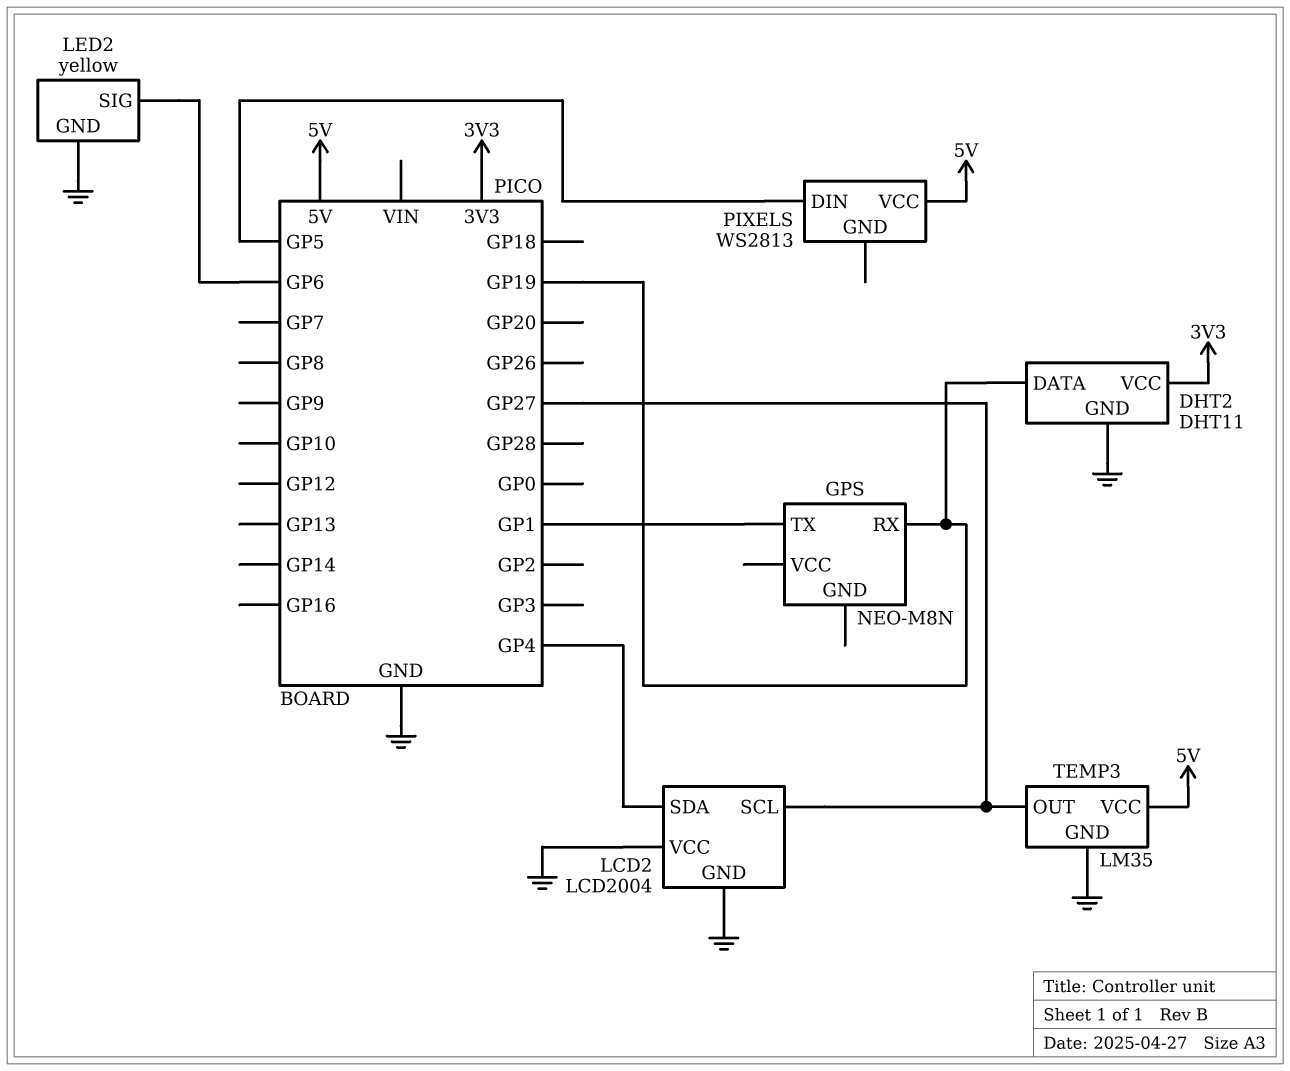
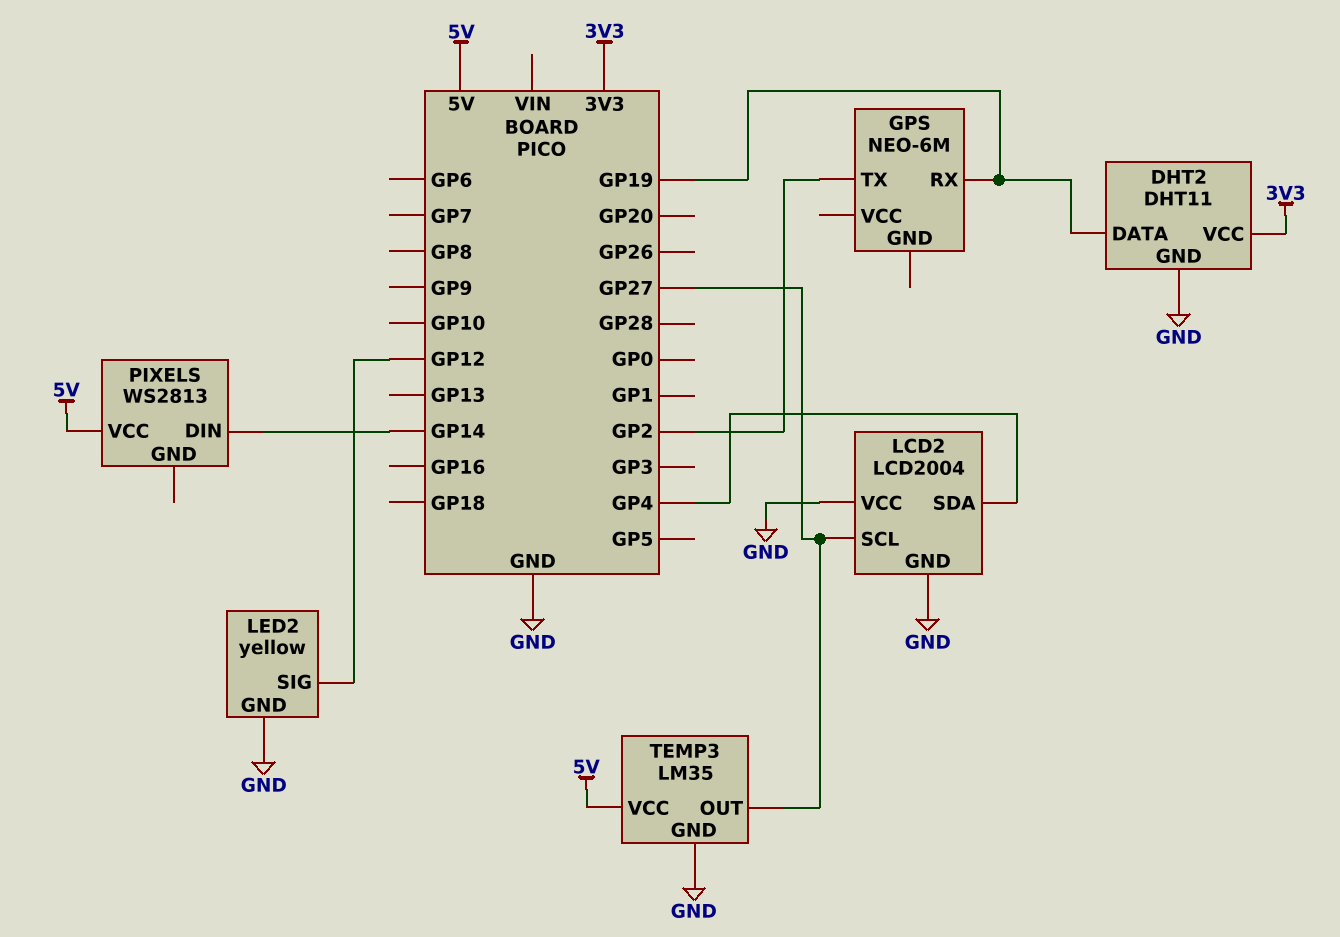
GPS: NEO-M8N -> NEO-6M
GPS pin TX: GP1 -> GP2
LED2 pin SIG: GP6 -> GP12
PIXELS pin DIN: GP5 -> GP14

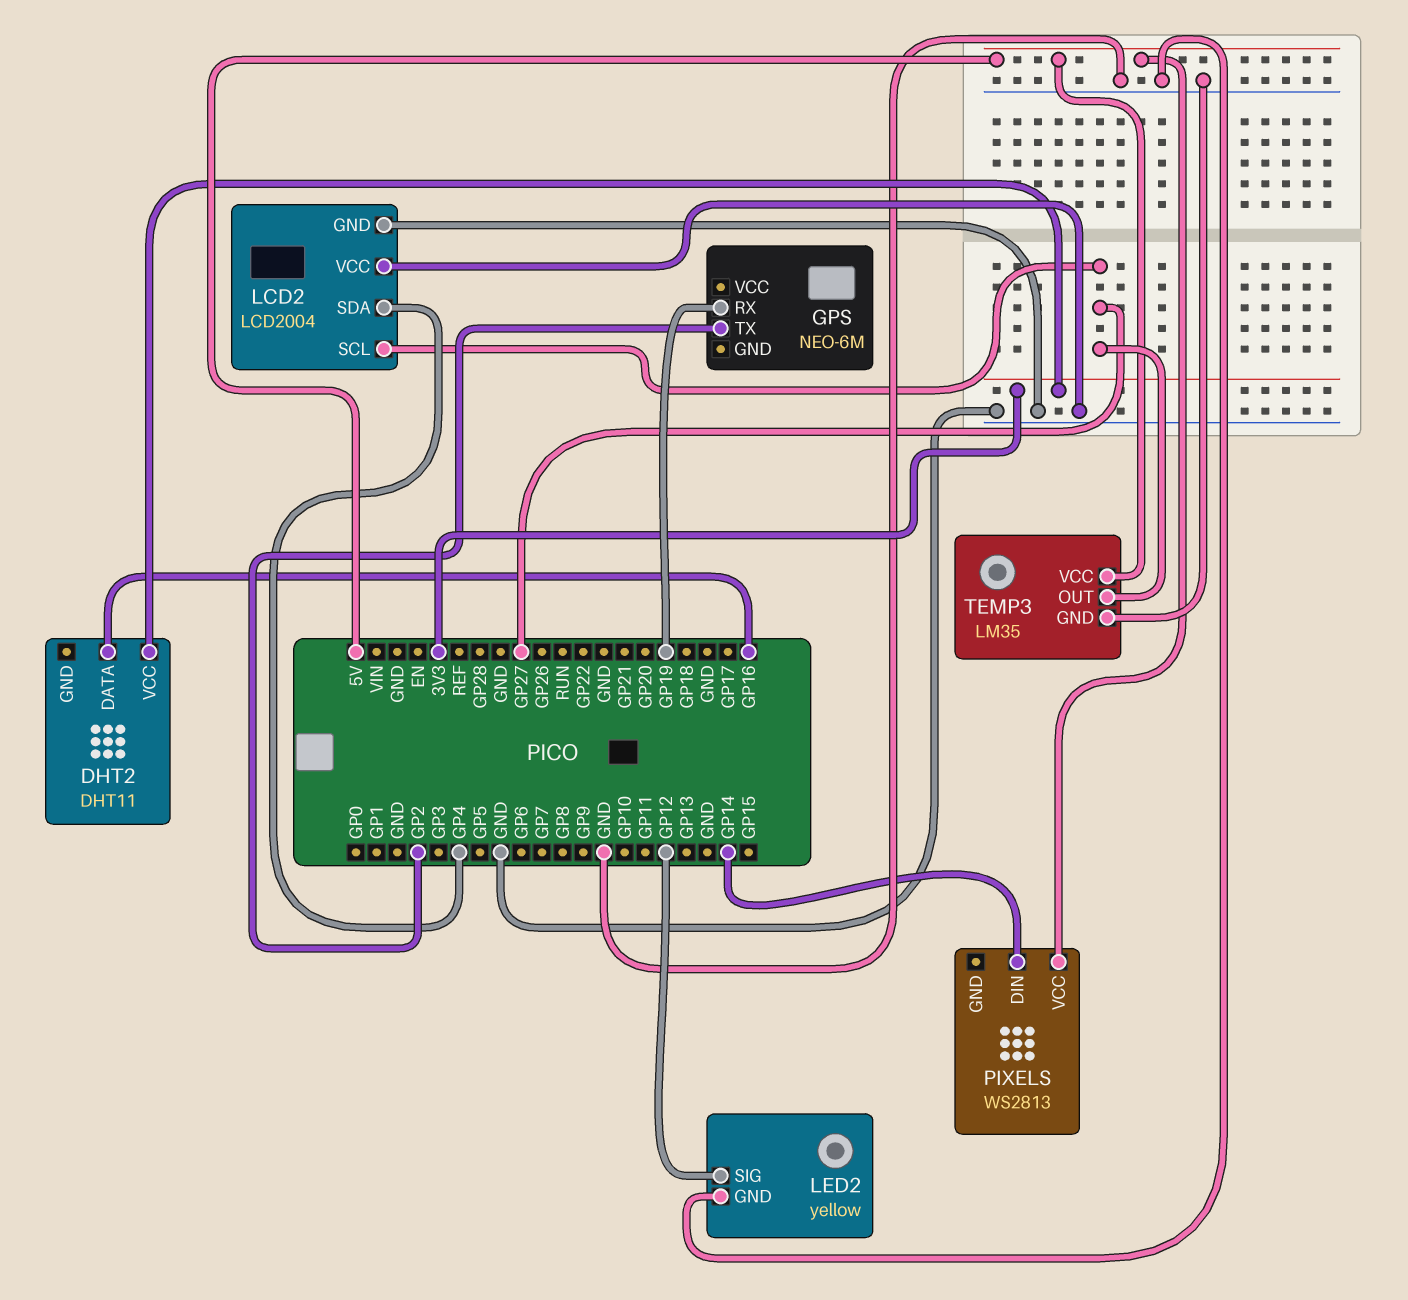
DHT2 pin DATA: GP19 -> GP16
DHT2 pin GND: GND -> none

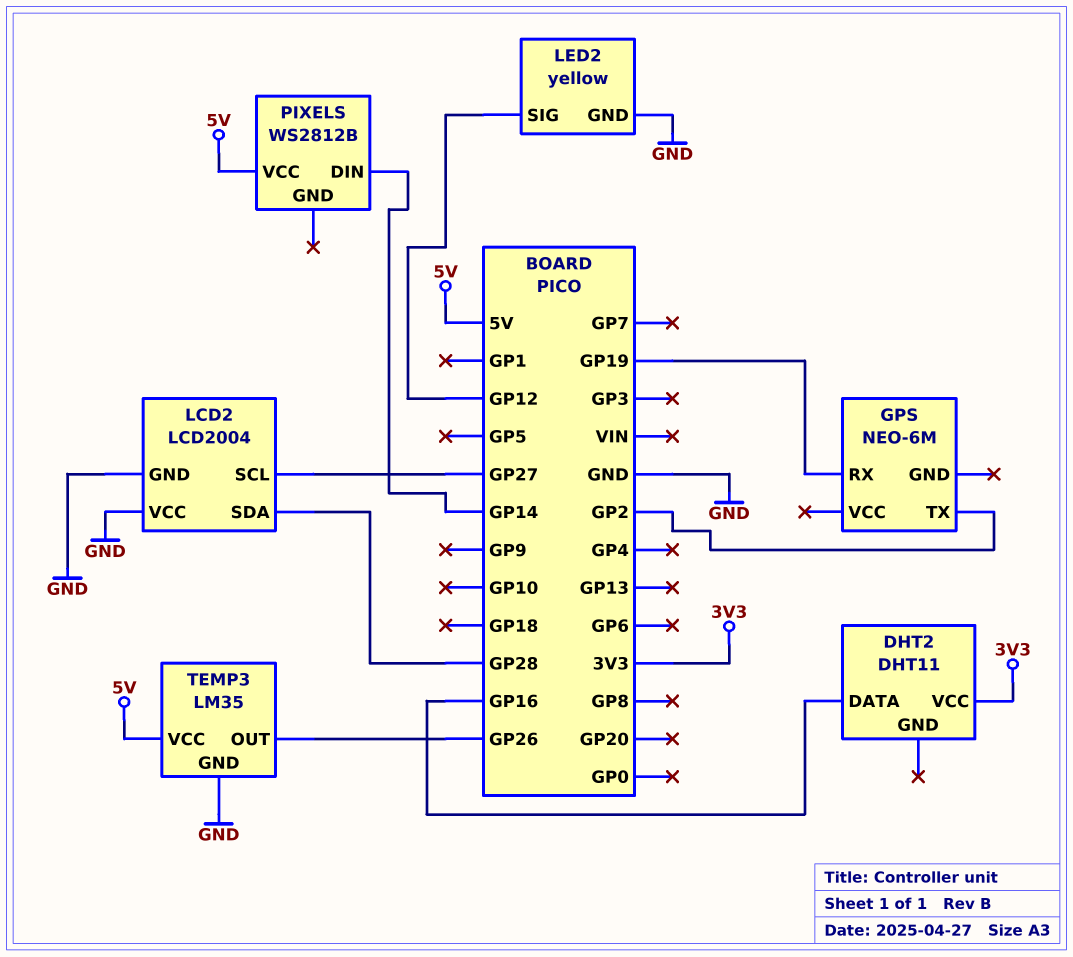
LCD2 pin SDA: GP4 -> GP28
PIXELS: WS2813 -> WS2812B
TEMP3 pin OUT: GP27 -> GP26

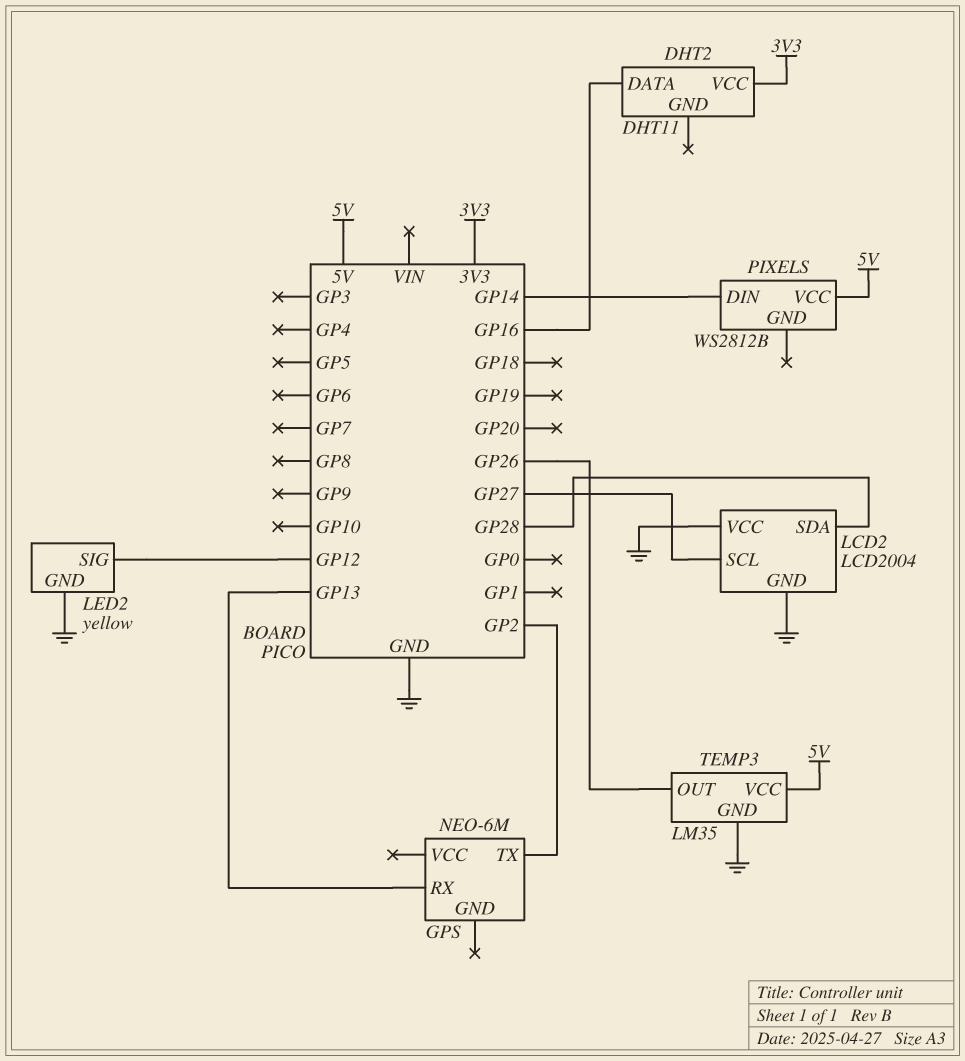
GPS pin RX: GP19 -> GP13

